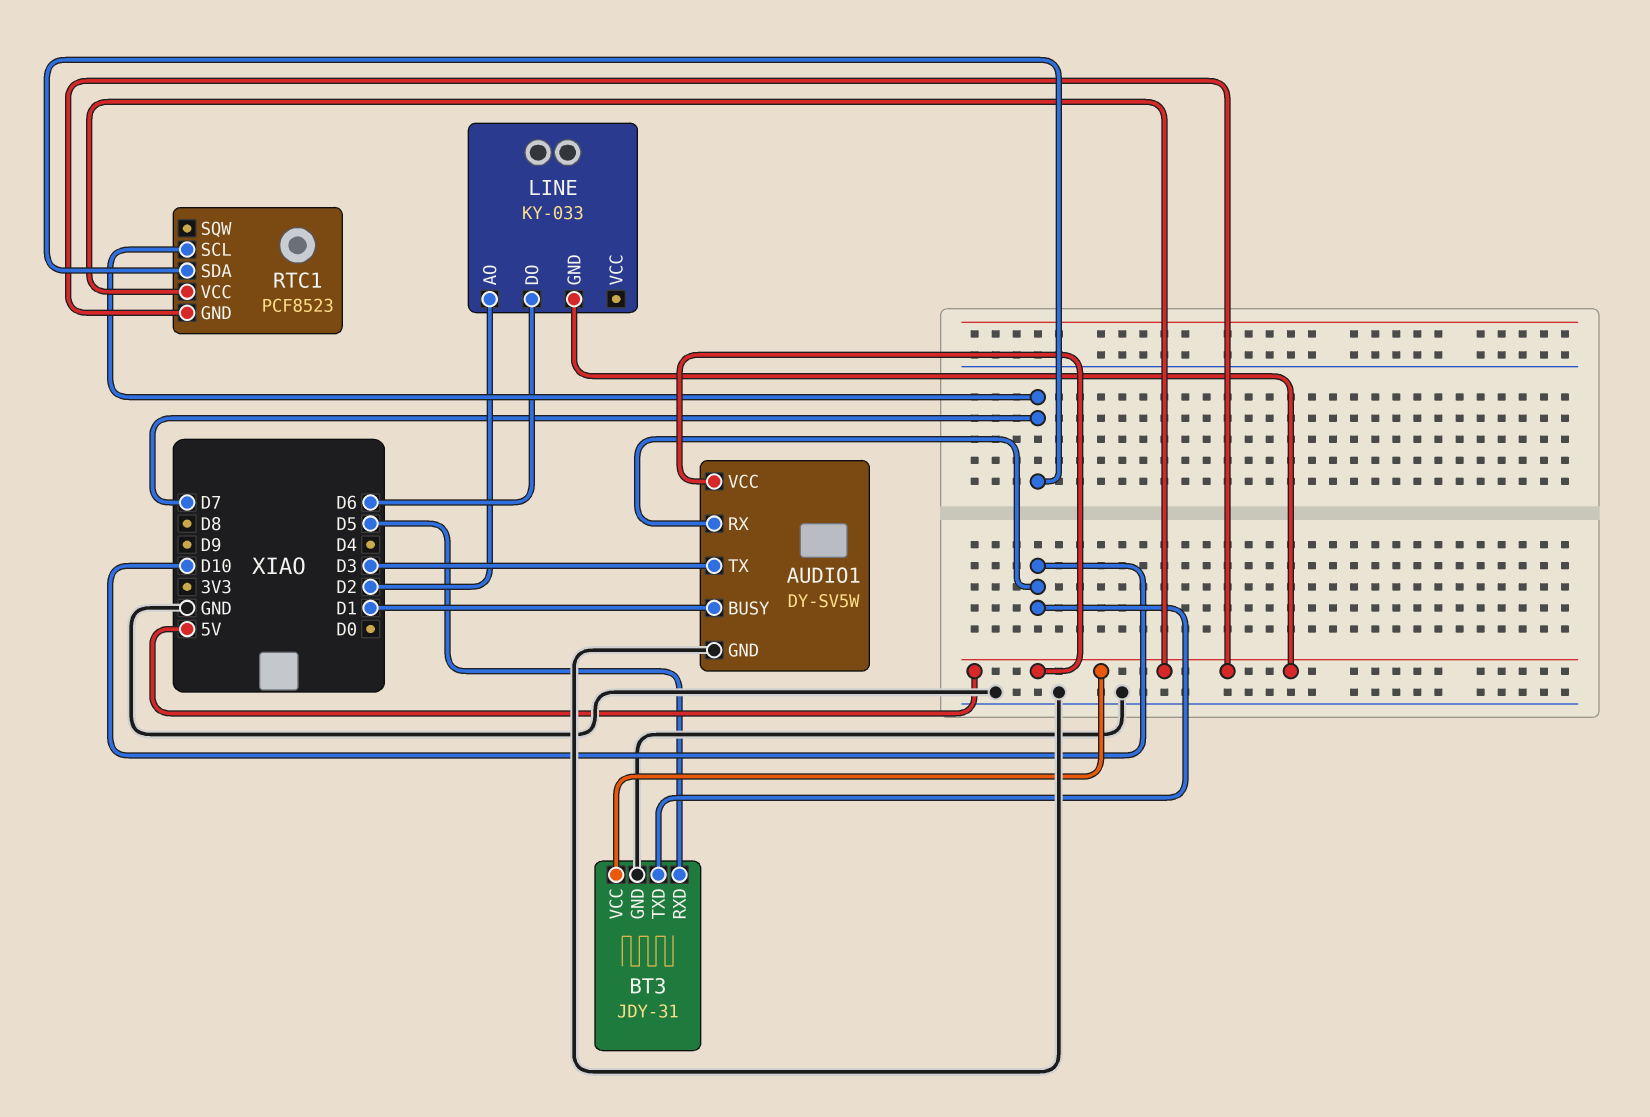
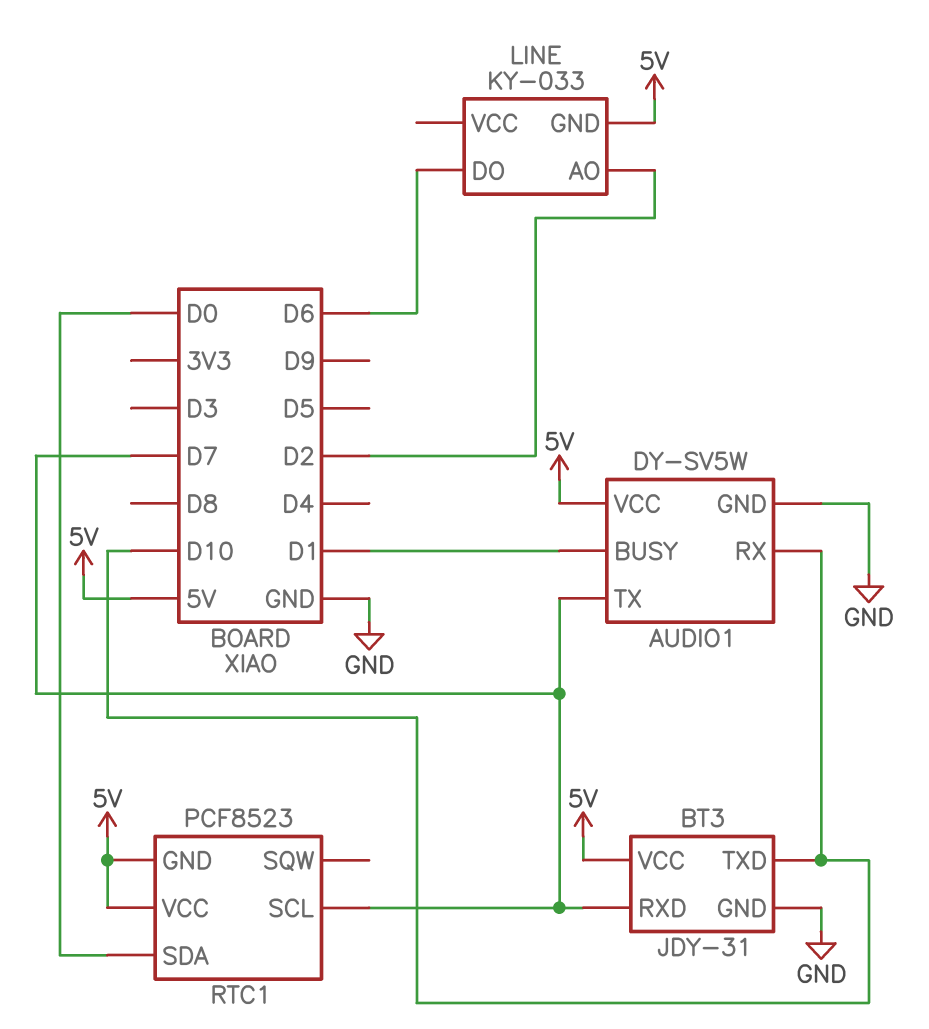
AUDIO1 pin TX: D3 -> D7
BT3 pin RXD: D5 -> D7
RTC1 pin SDA: D7 -> D0

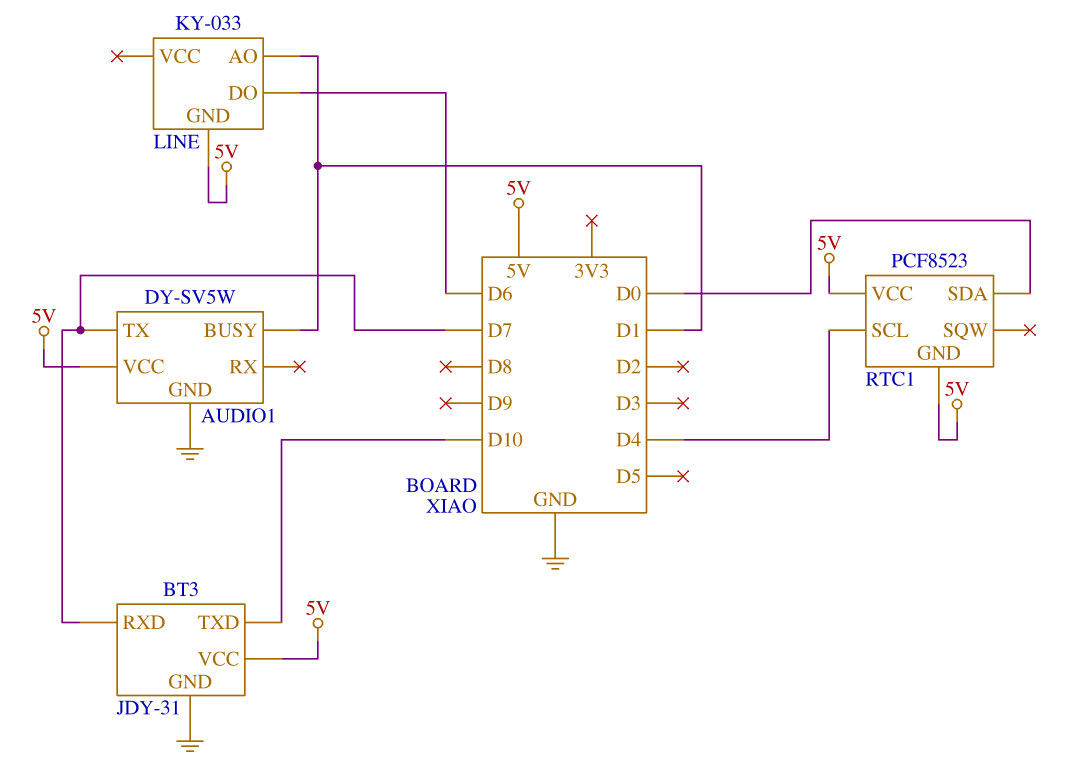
AUDIO1 pin RX: D10 -> none
LINE pin AO: D2 -> D1
RTC1 pin SCL: D7 -> D4

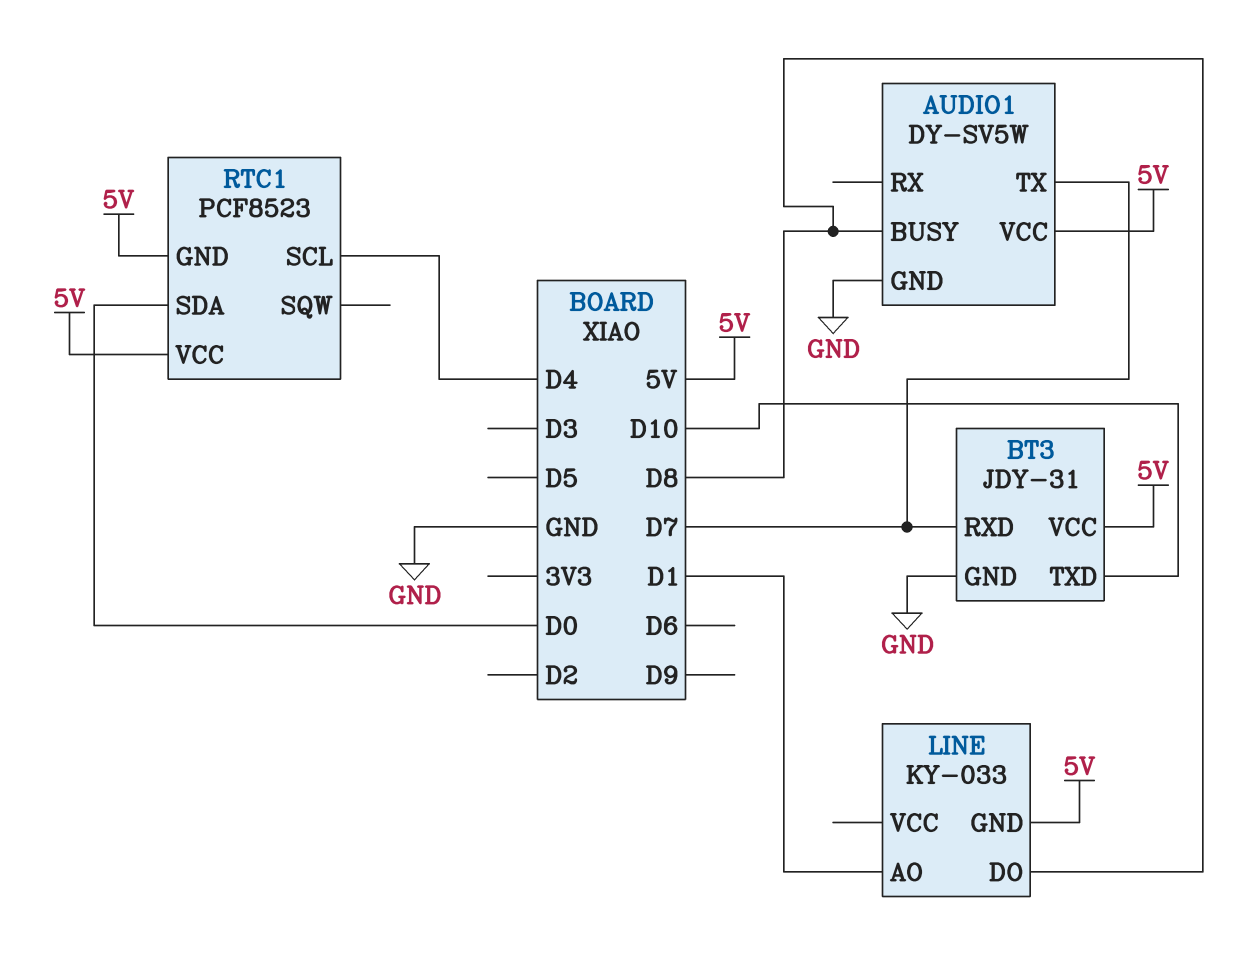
AUDIO1 pin BUSY: D1 -> D8
LINE pin DO: D6 -> D8

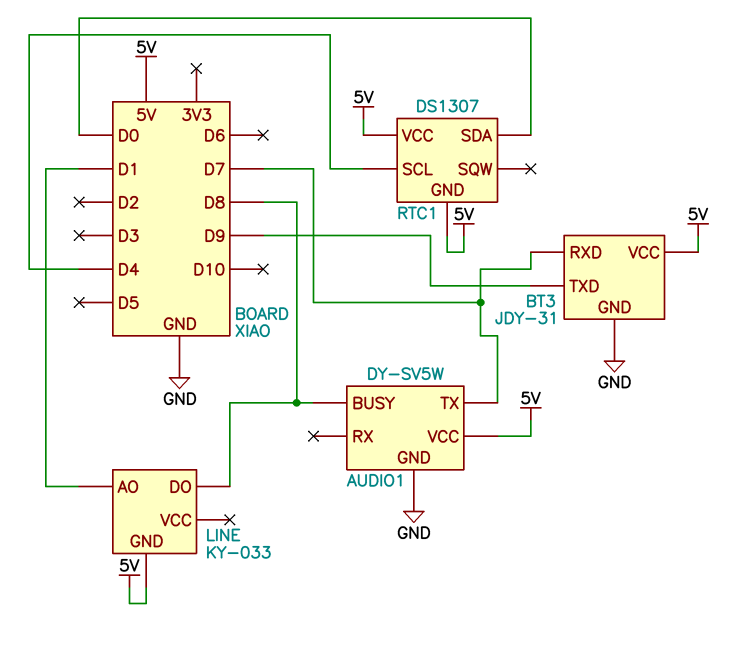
BT3 pin TXD: D10 -> D9
RTC1: PCF8523 -> DS1307

